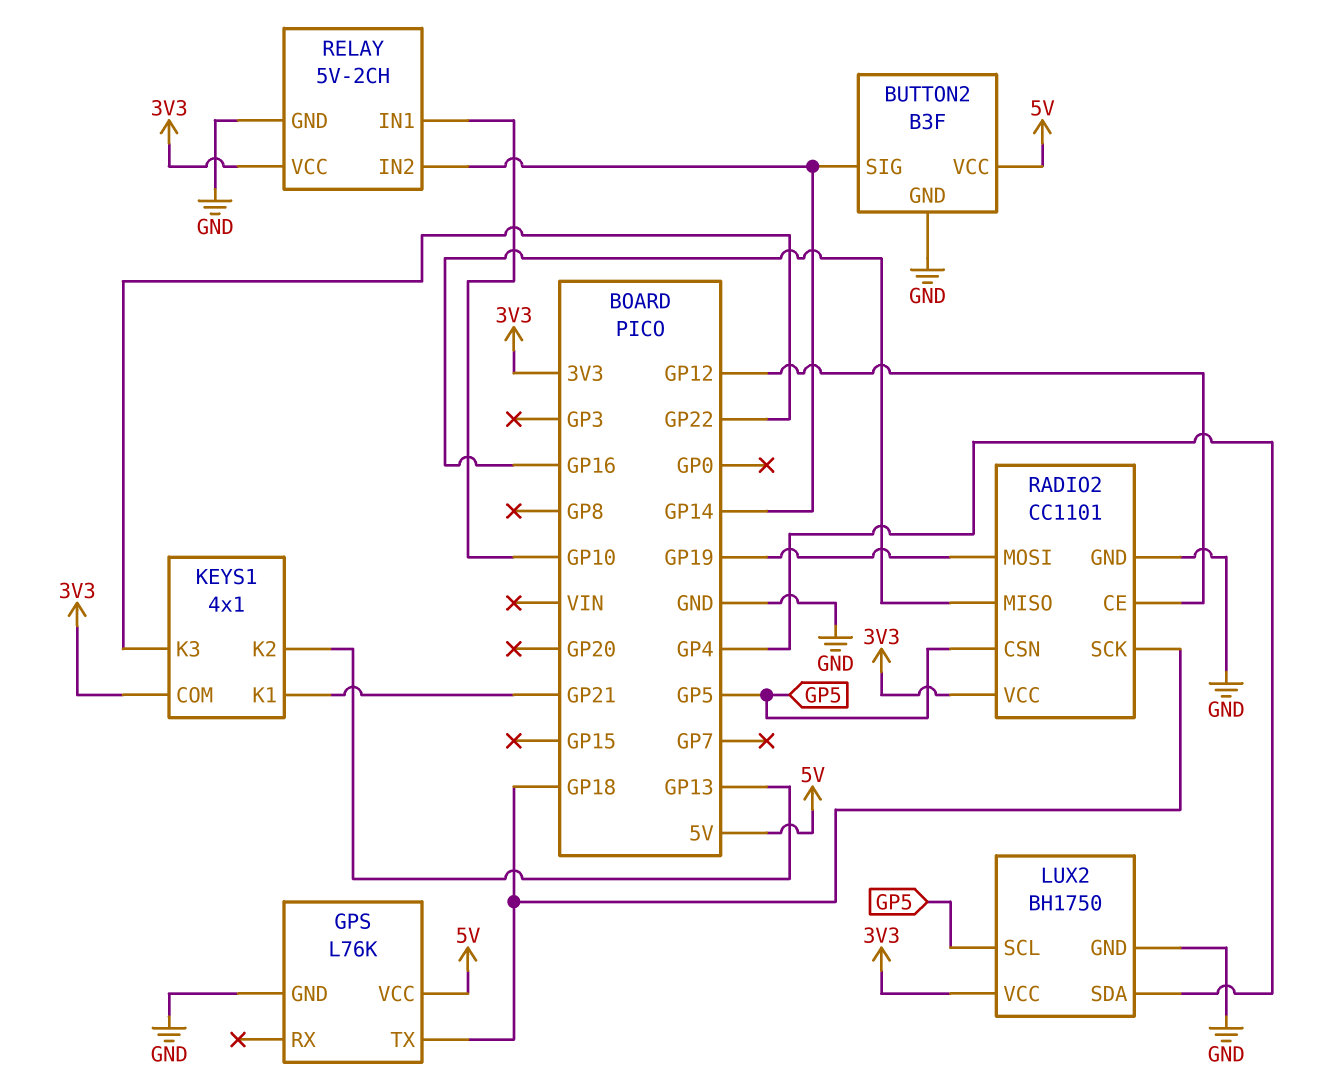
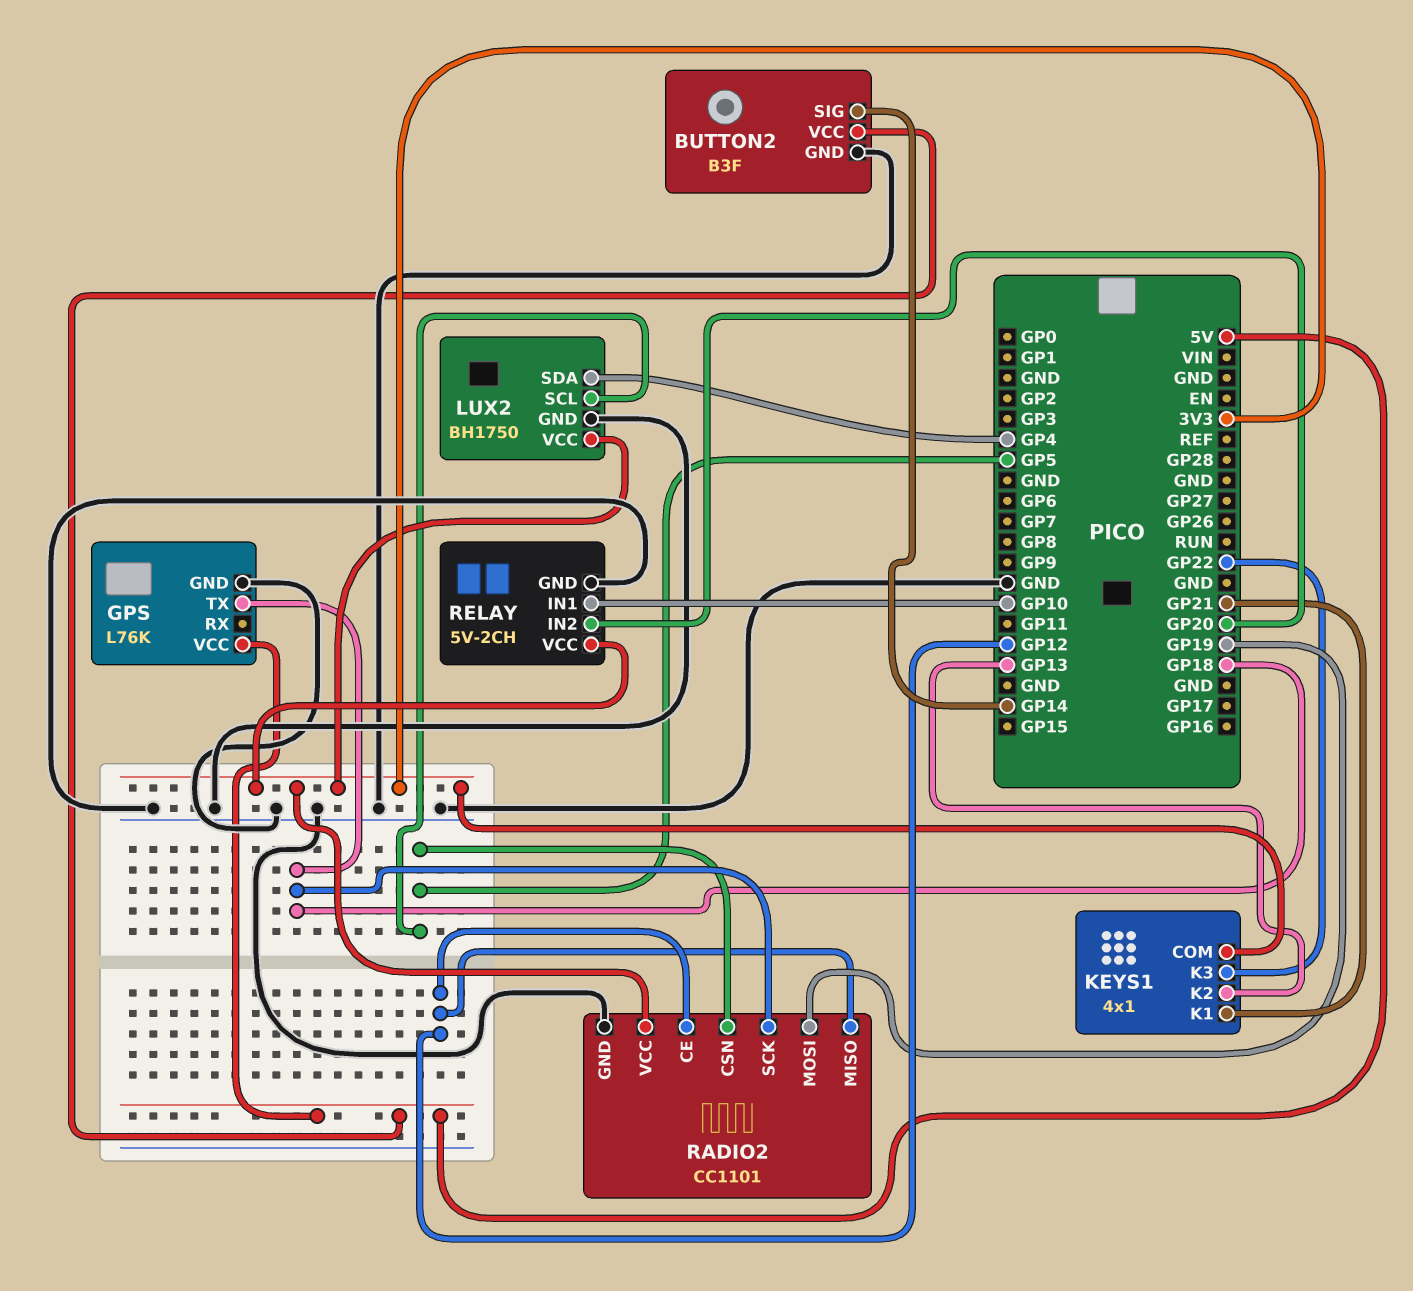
RADIO2 pin MISO: GP16 -> GP12
RELAY pin IN2: GP14 -> GP20

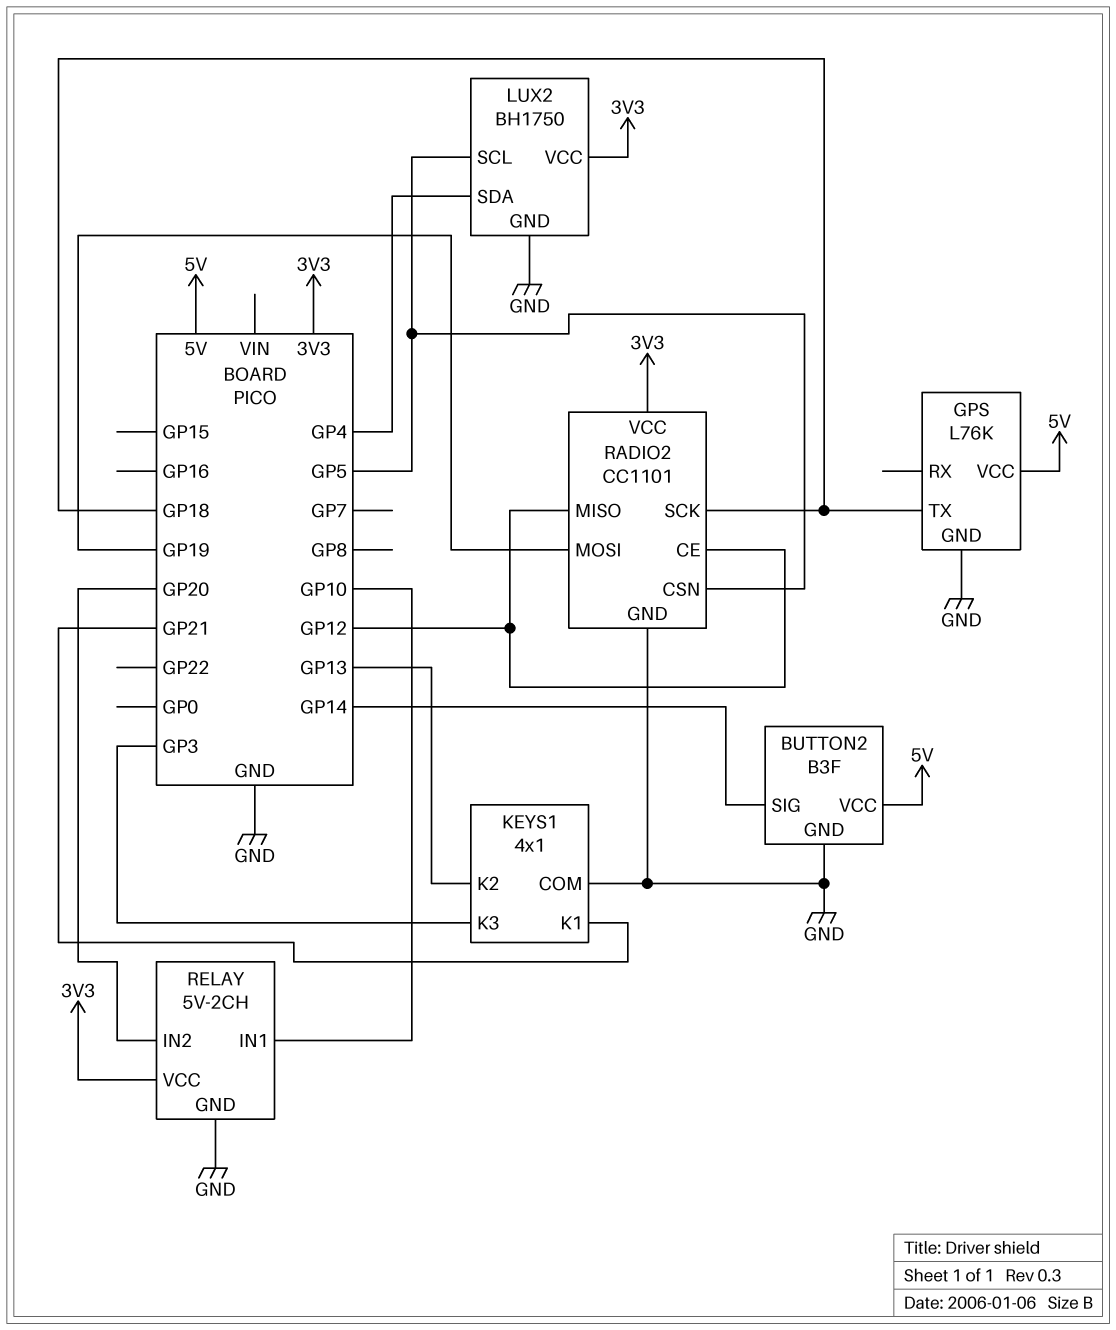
KEYS1 pin COM: 3V3 -> GND
KEYS1 pin K3: GP22 -> GP3

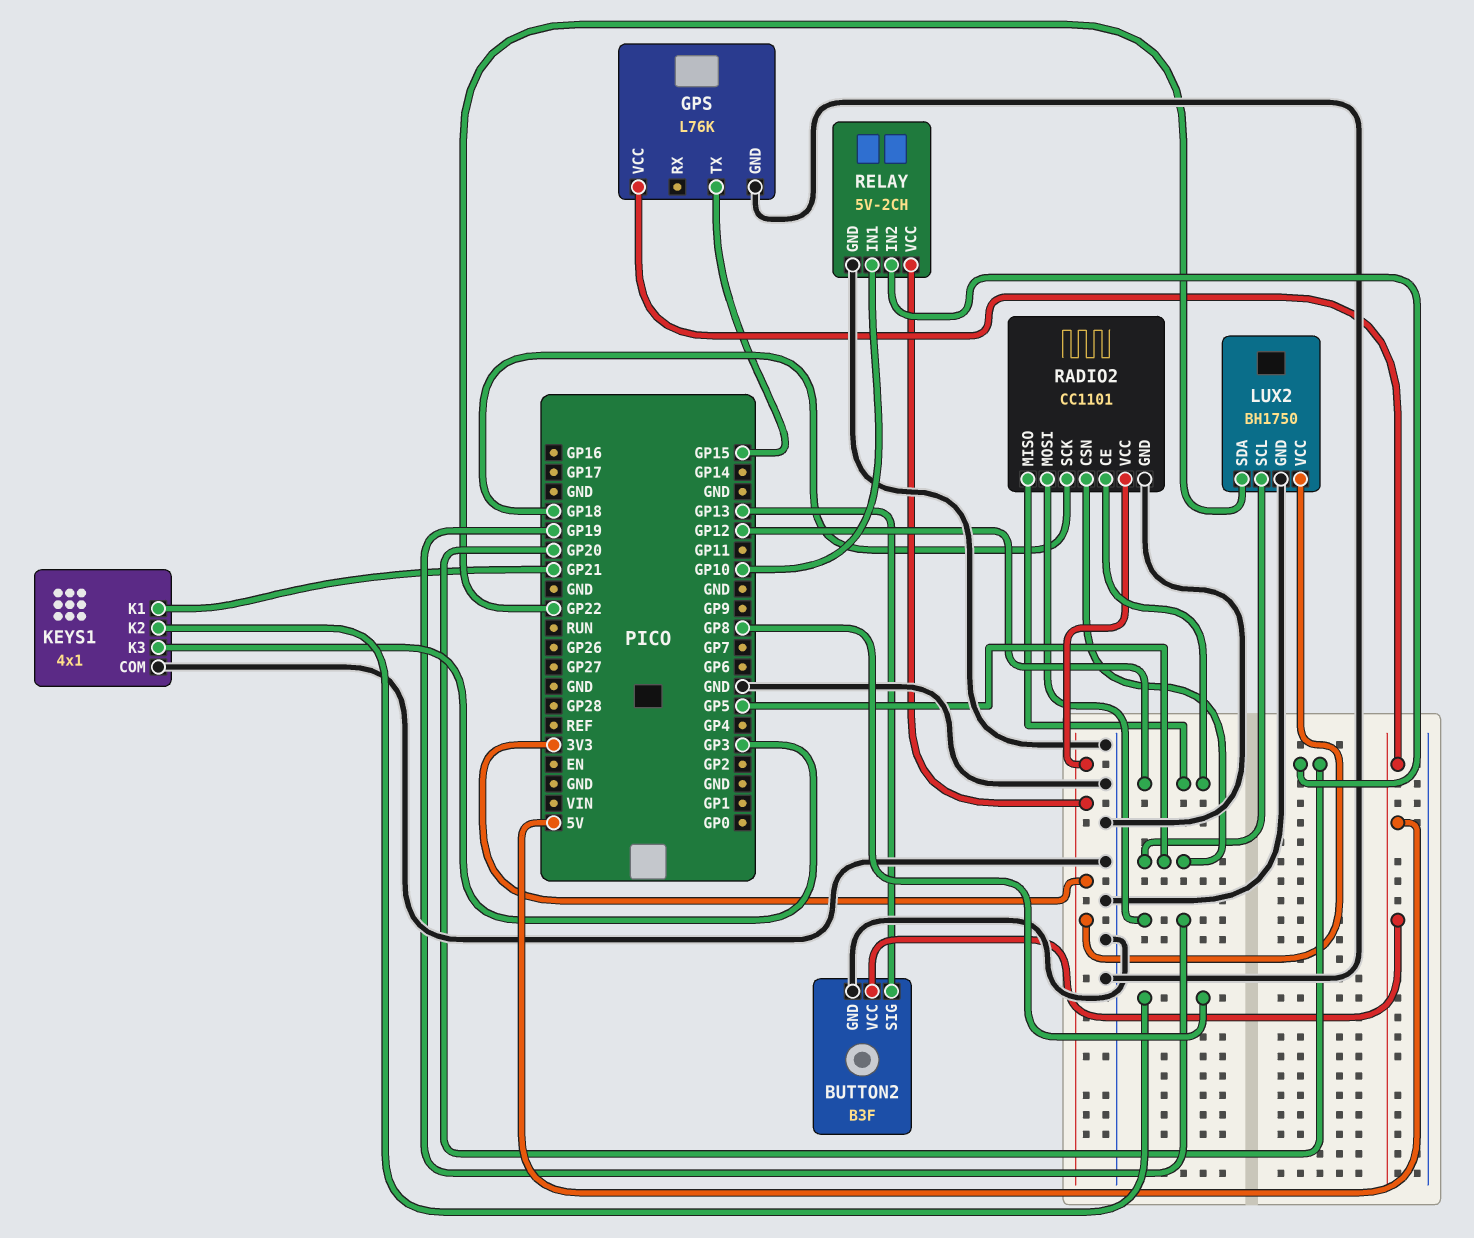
BUTTON2 pin SIG: GP14 -> GP13
GPS pin TX: GP18 -> GP15
KEYS1 pin K2: GP13 -> GP8
LUX2 pin SDA: GP4 -> GP22

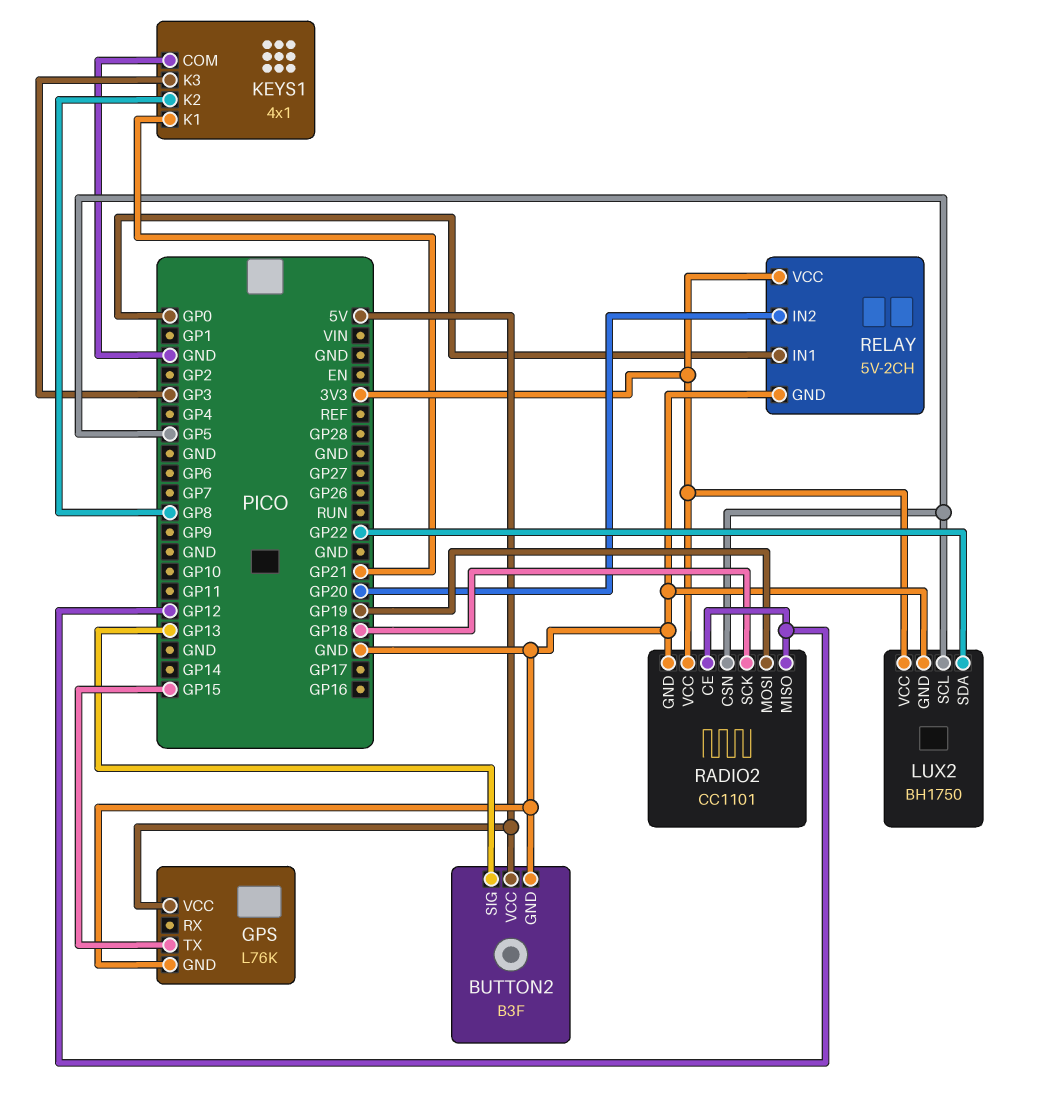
RELAY pin IN1: GP10 -> GP0

